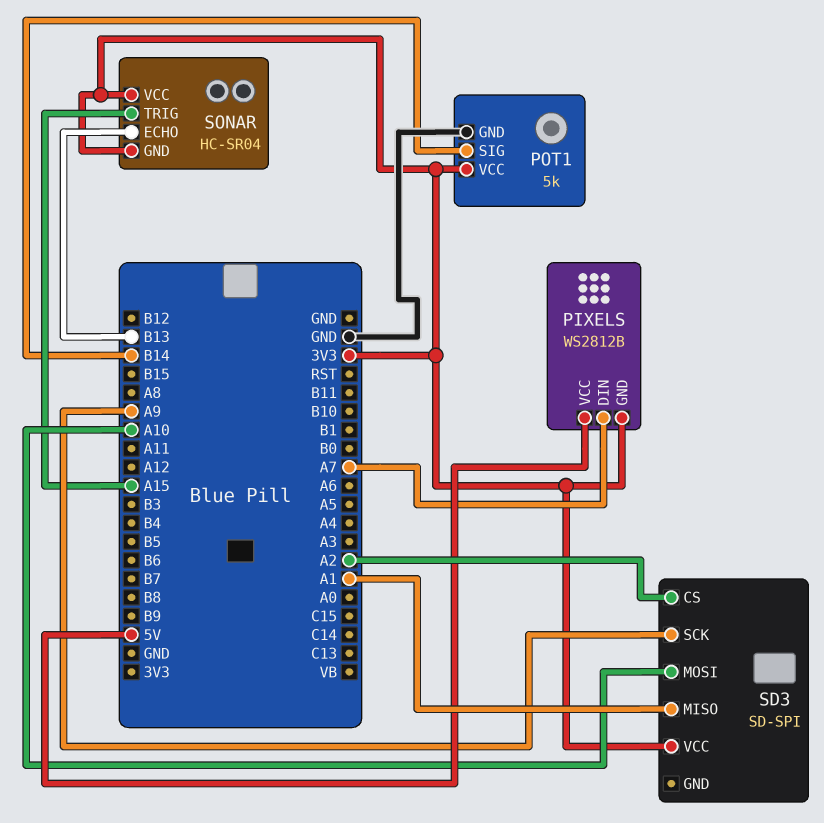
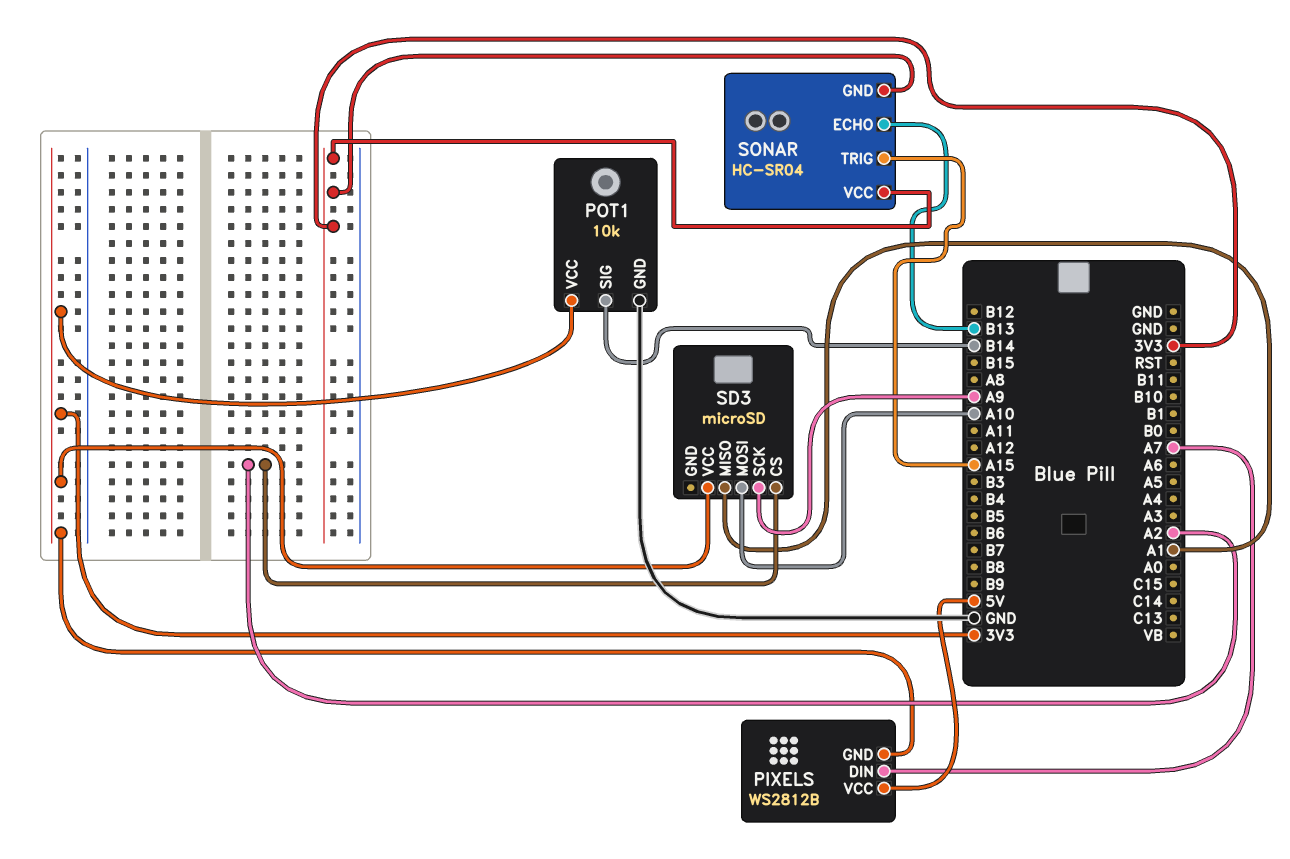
POT1: 5k -> 10k
SD3: SD-SPI -> microSD

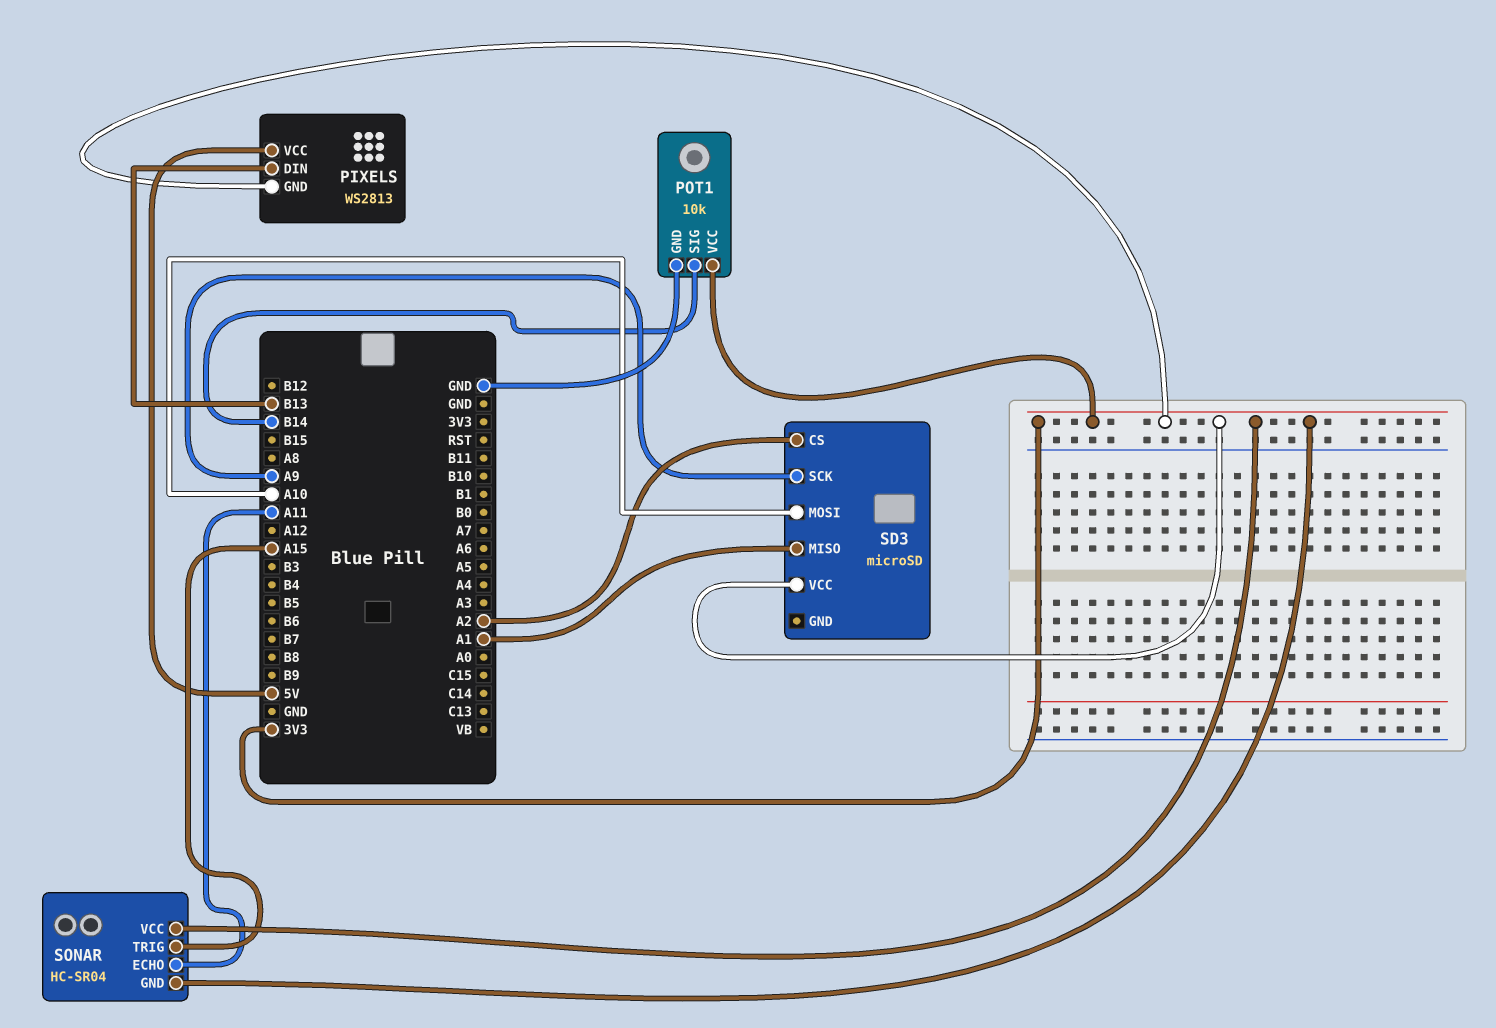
PIXELS: WS2812B -> WS2813
PIXELS pin DIN: A7 -> B13
SONAR pin ECHO: B13 -> A11

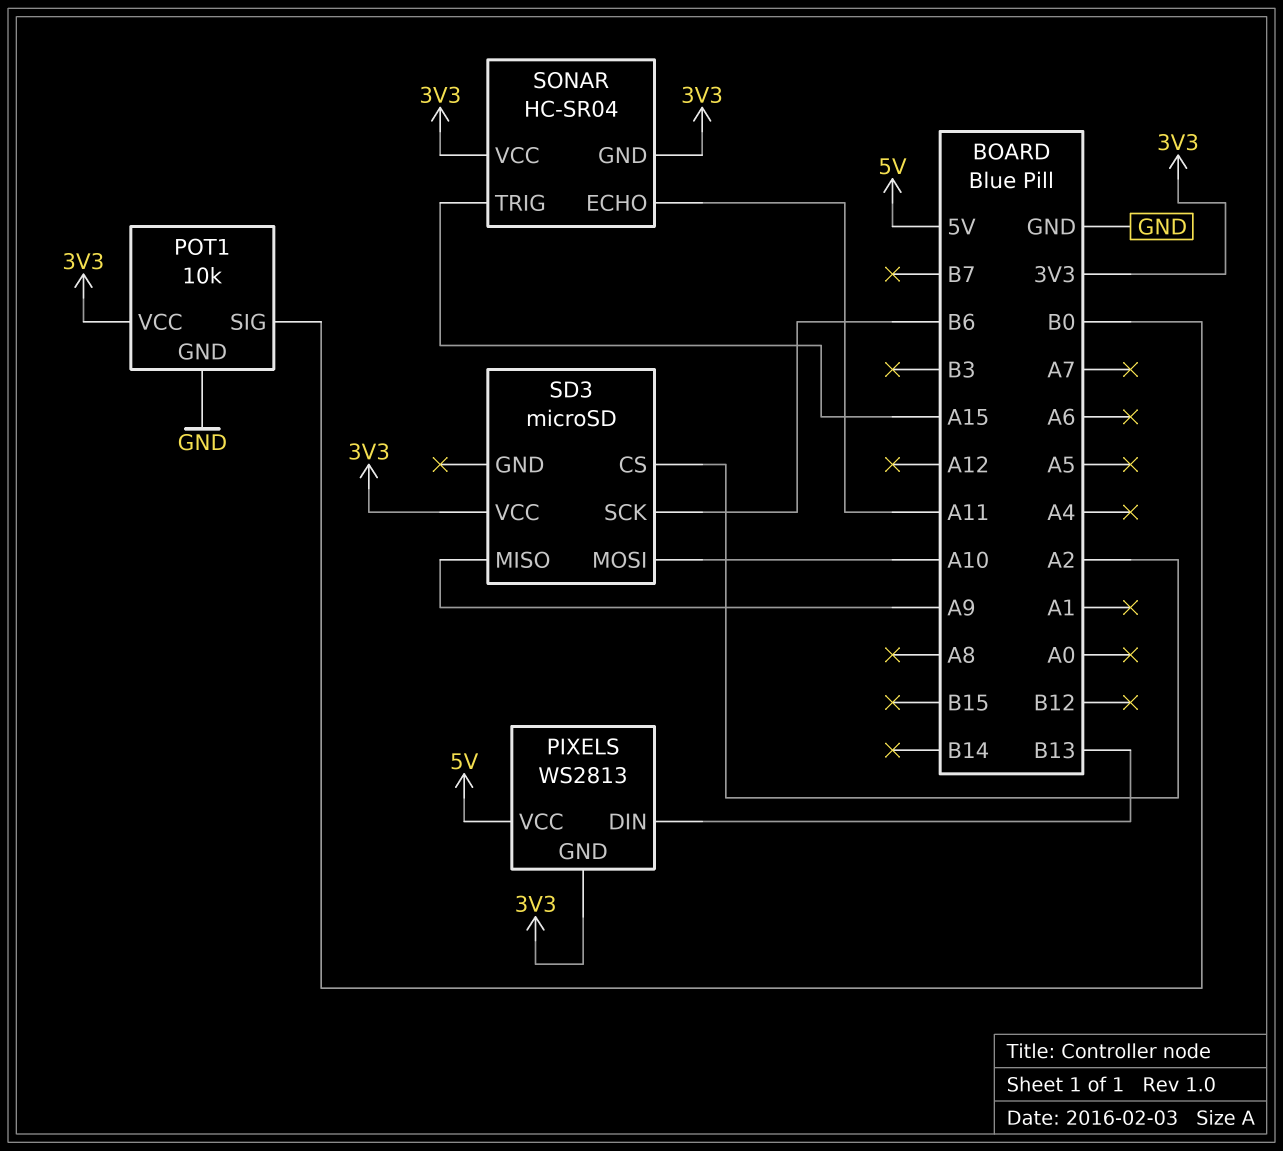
POT1 pin SIG: B14 -> B0
SD3 pin MISO: A1 -> A9
SD3 pin SCK: A9 -> B6

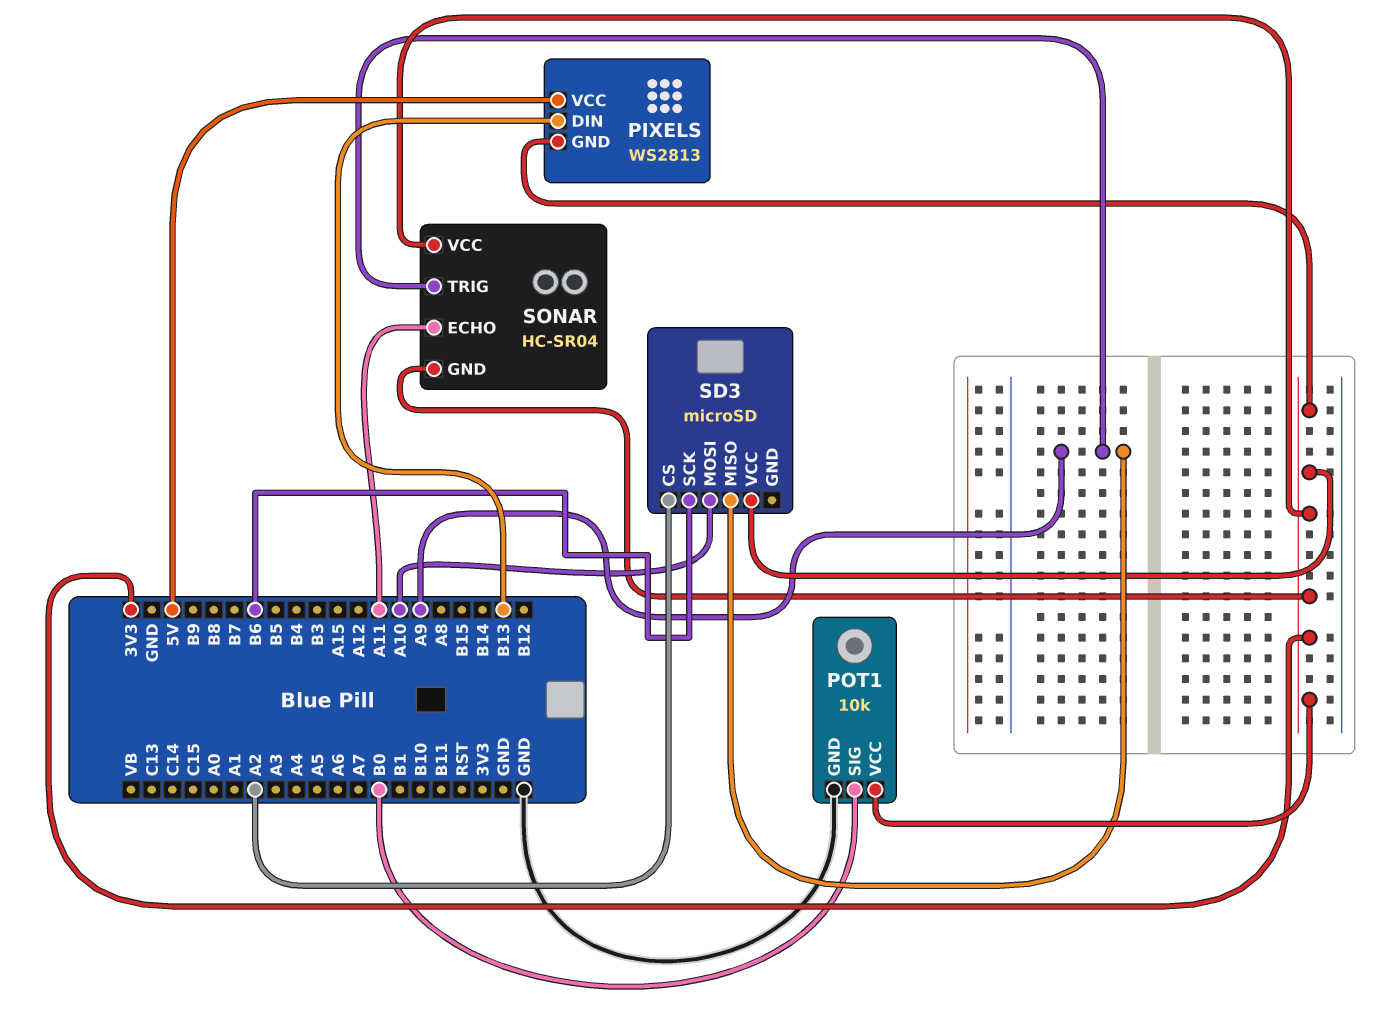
SONAR pin TRIG: A15 -> A9

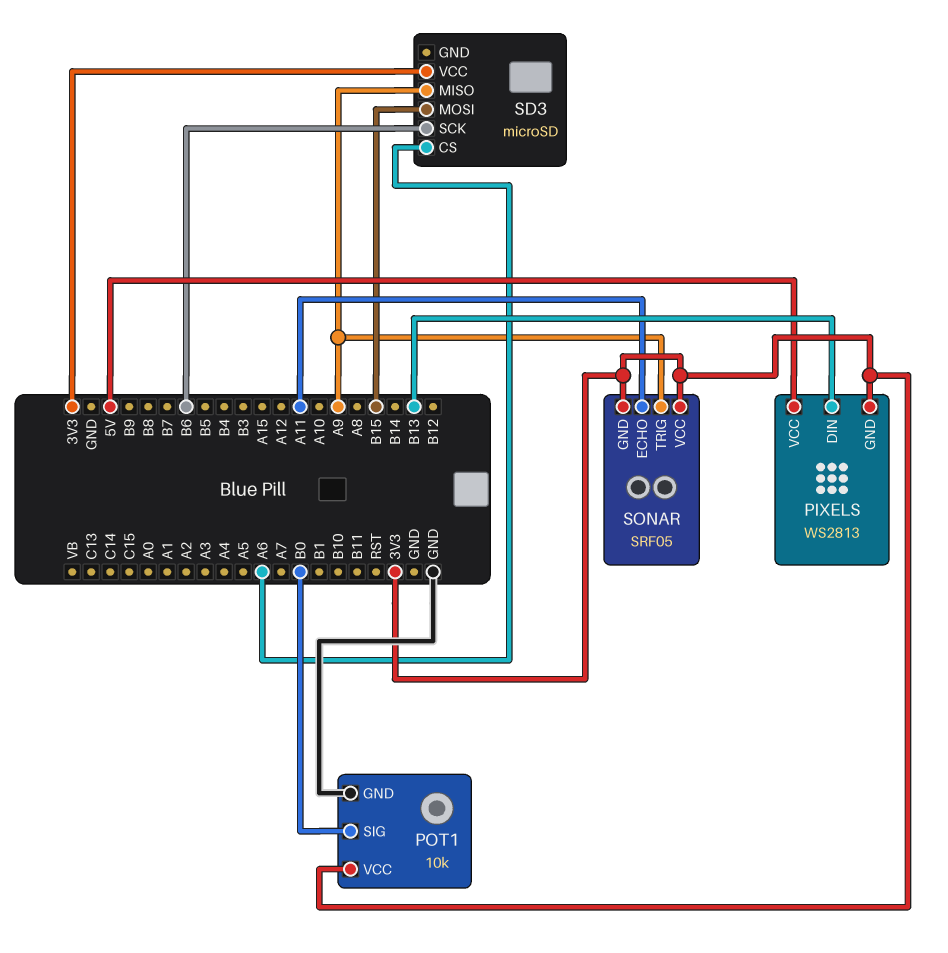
SD3 pin CS: A2 -> A6
SD3 pin MOSI: A10 -> B15
SONAR: HC-SR04 -> SRF05

